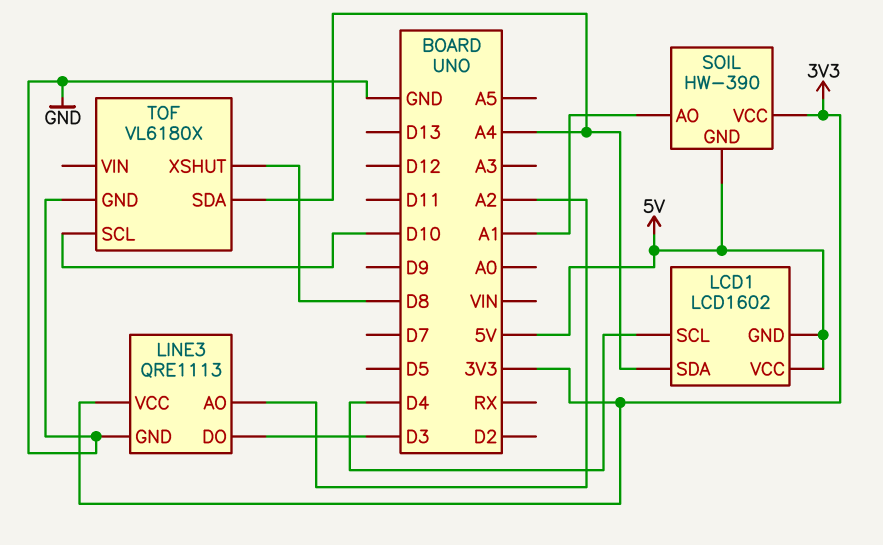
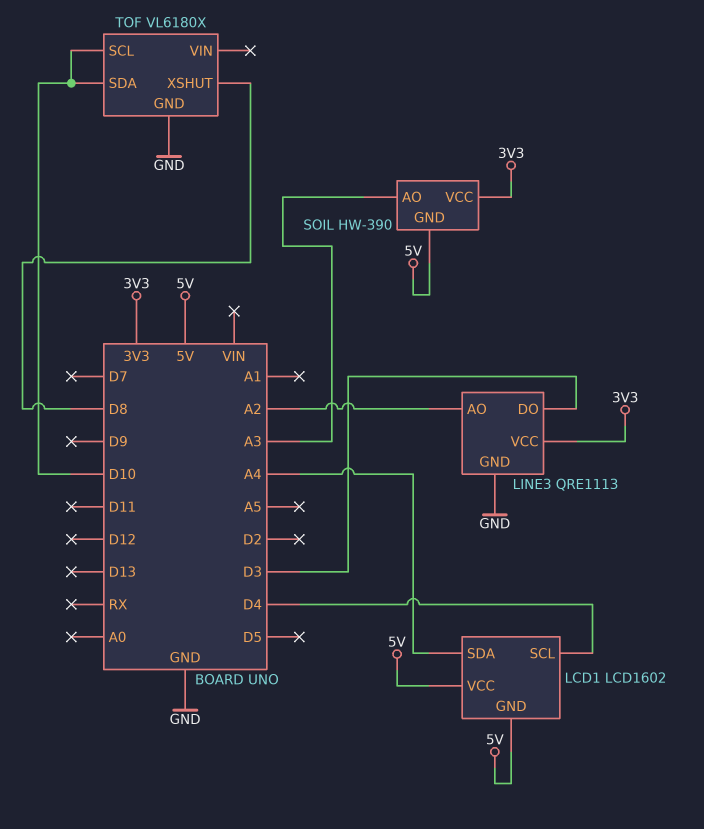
SOIL pin AO: A1 -> A3
TOF pin SDA: A4 -> D10

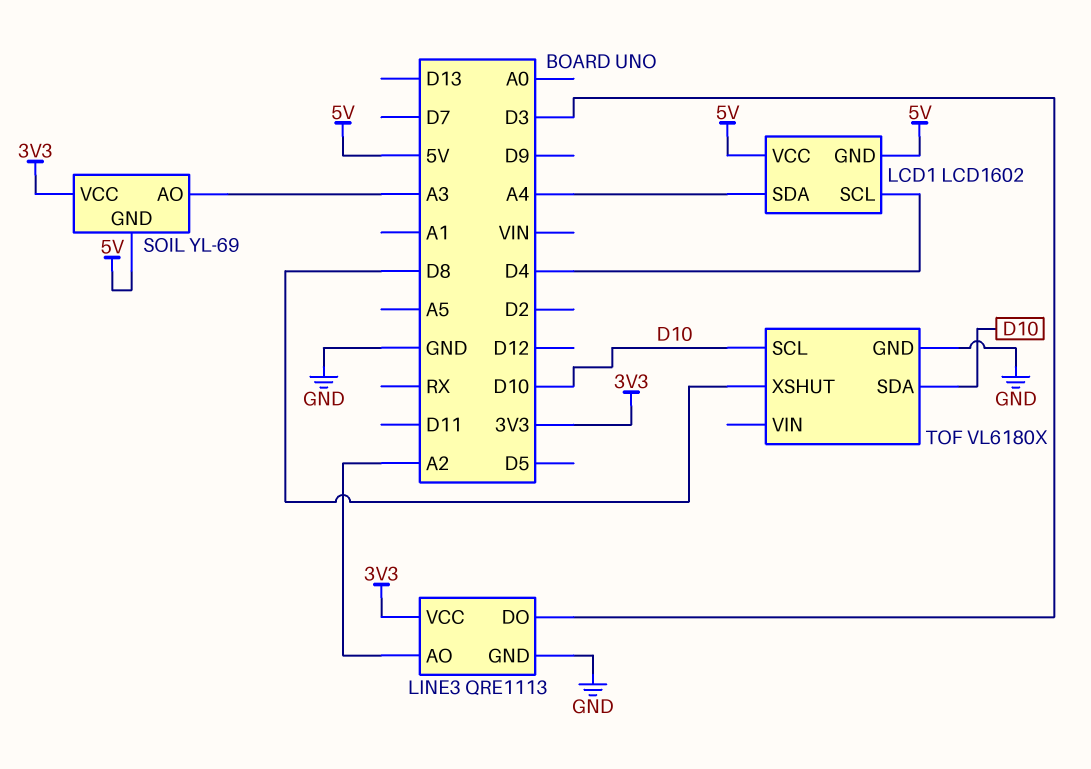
SOIL: HW-390 -> YL-69

